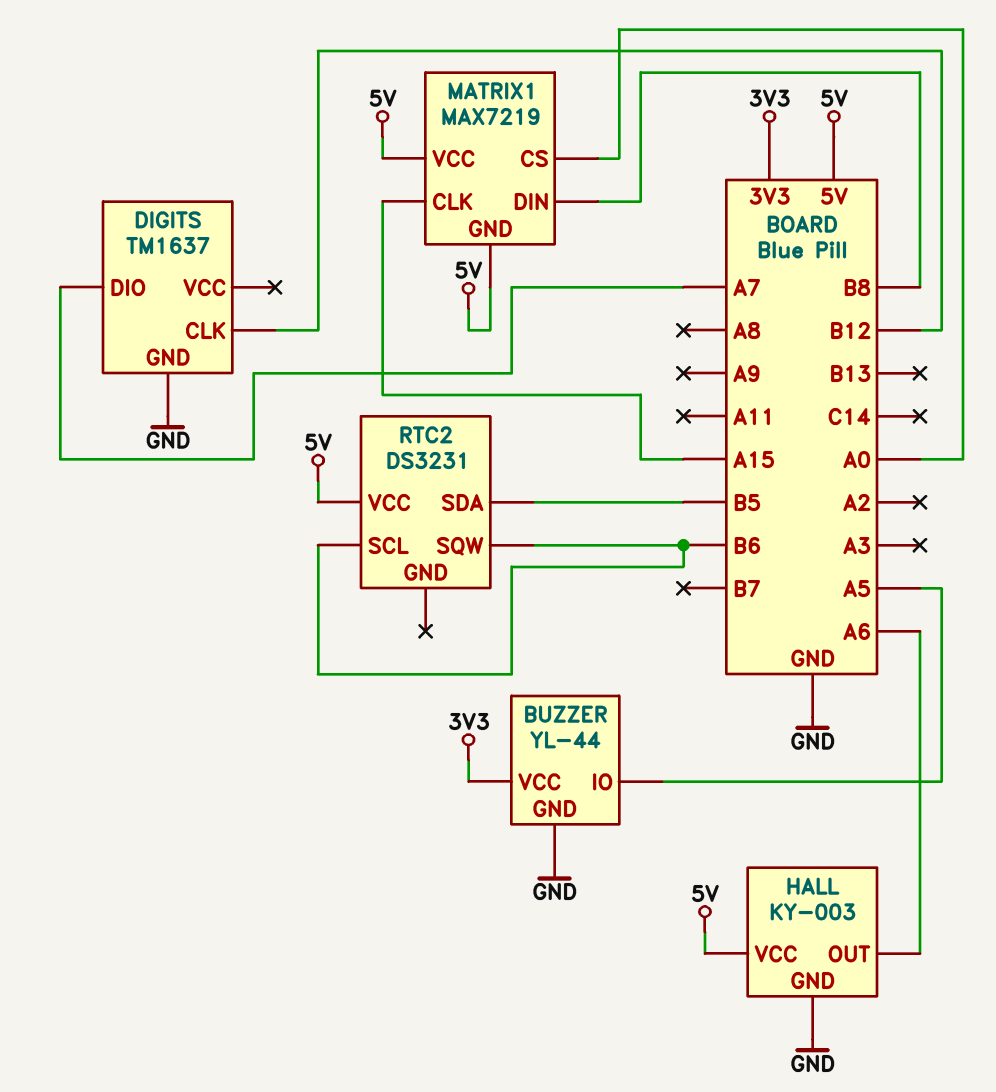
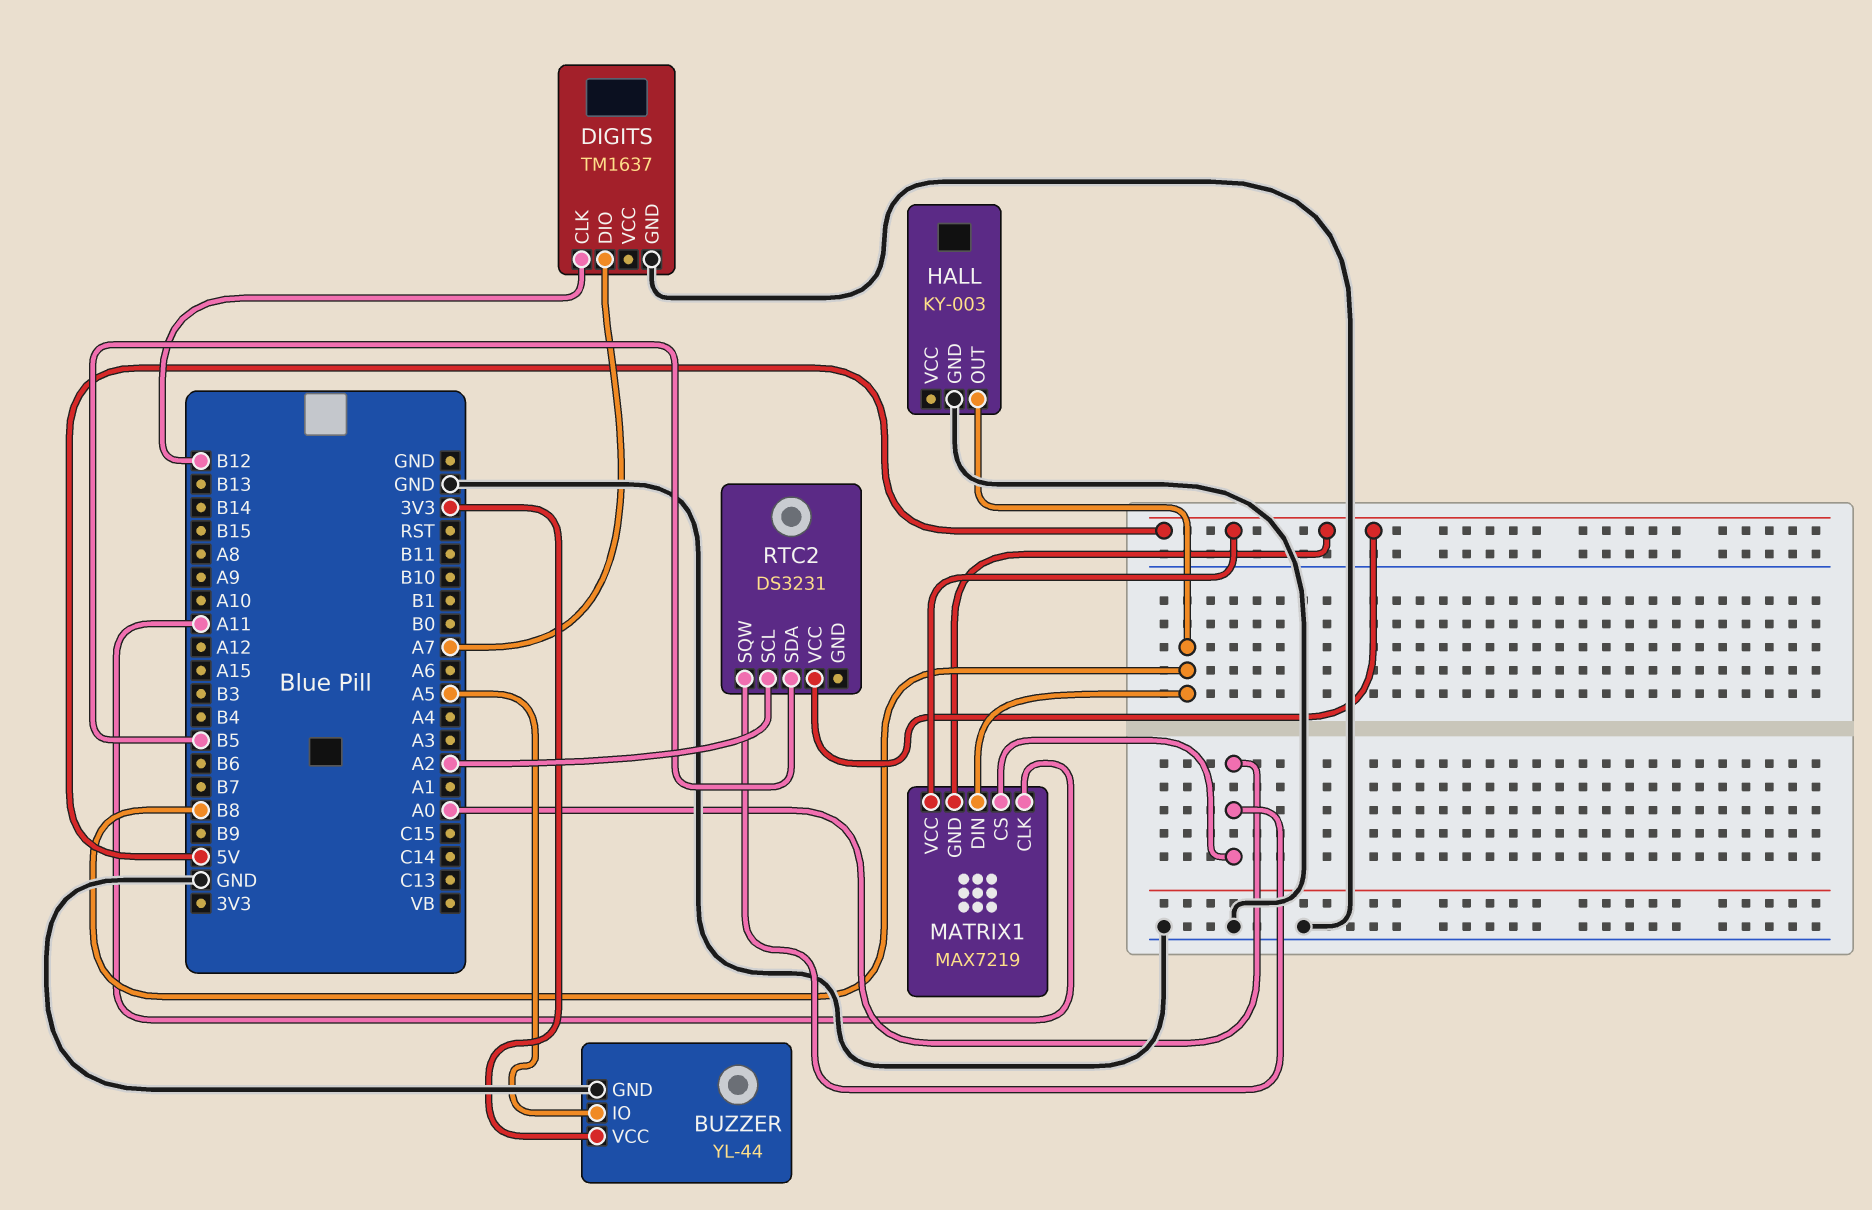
HALL pin OUT: A6 -> B8
HALL pin VCC: 5V -> none
MATRIX1 pin CLK: A15 -> A11
RTC2 pin SCL: B6 -> A2
RTC2 pin SQW: B6 -> A0

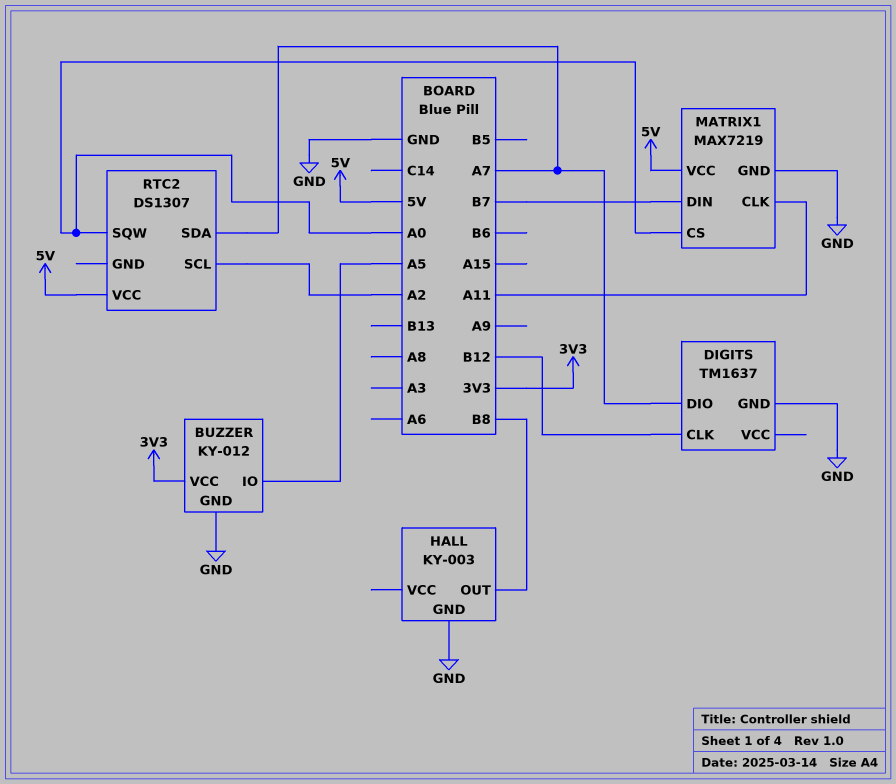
BUZZER: YL-44 -> KY-012
MATRIX1 pin DIN: B8 -> B7
MATRIX1 pin GND: 5V -> GND
RTC2: DS3231 -> DS1307
RTC2 pin SDA: B5 -> A7

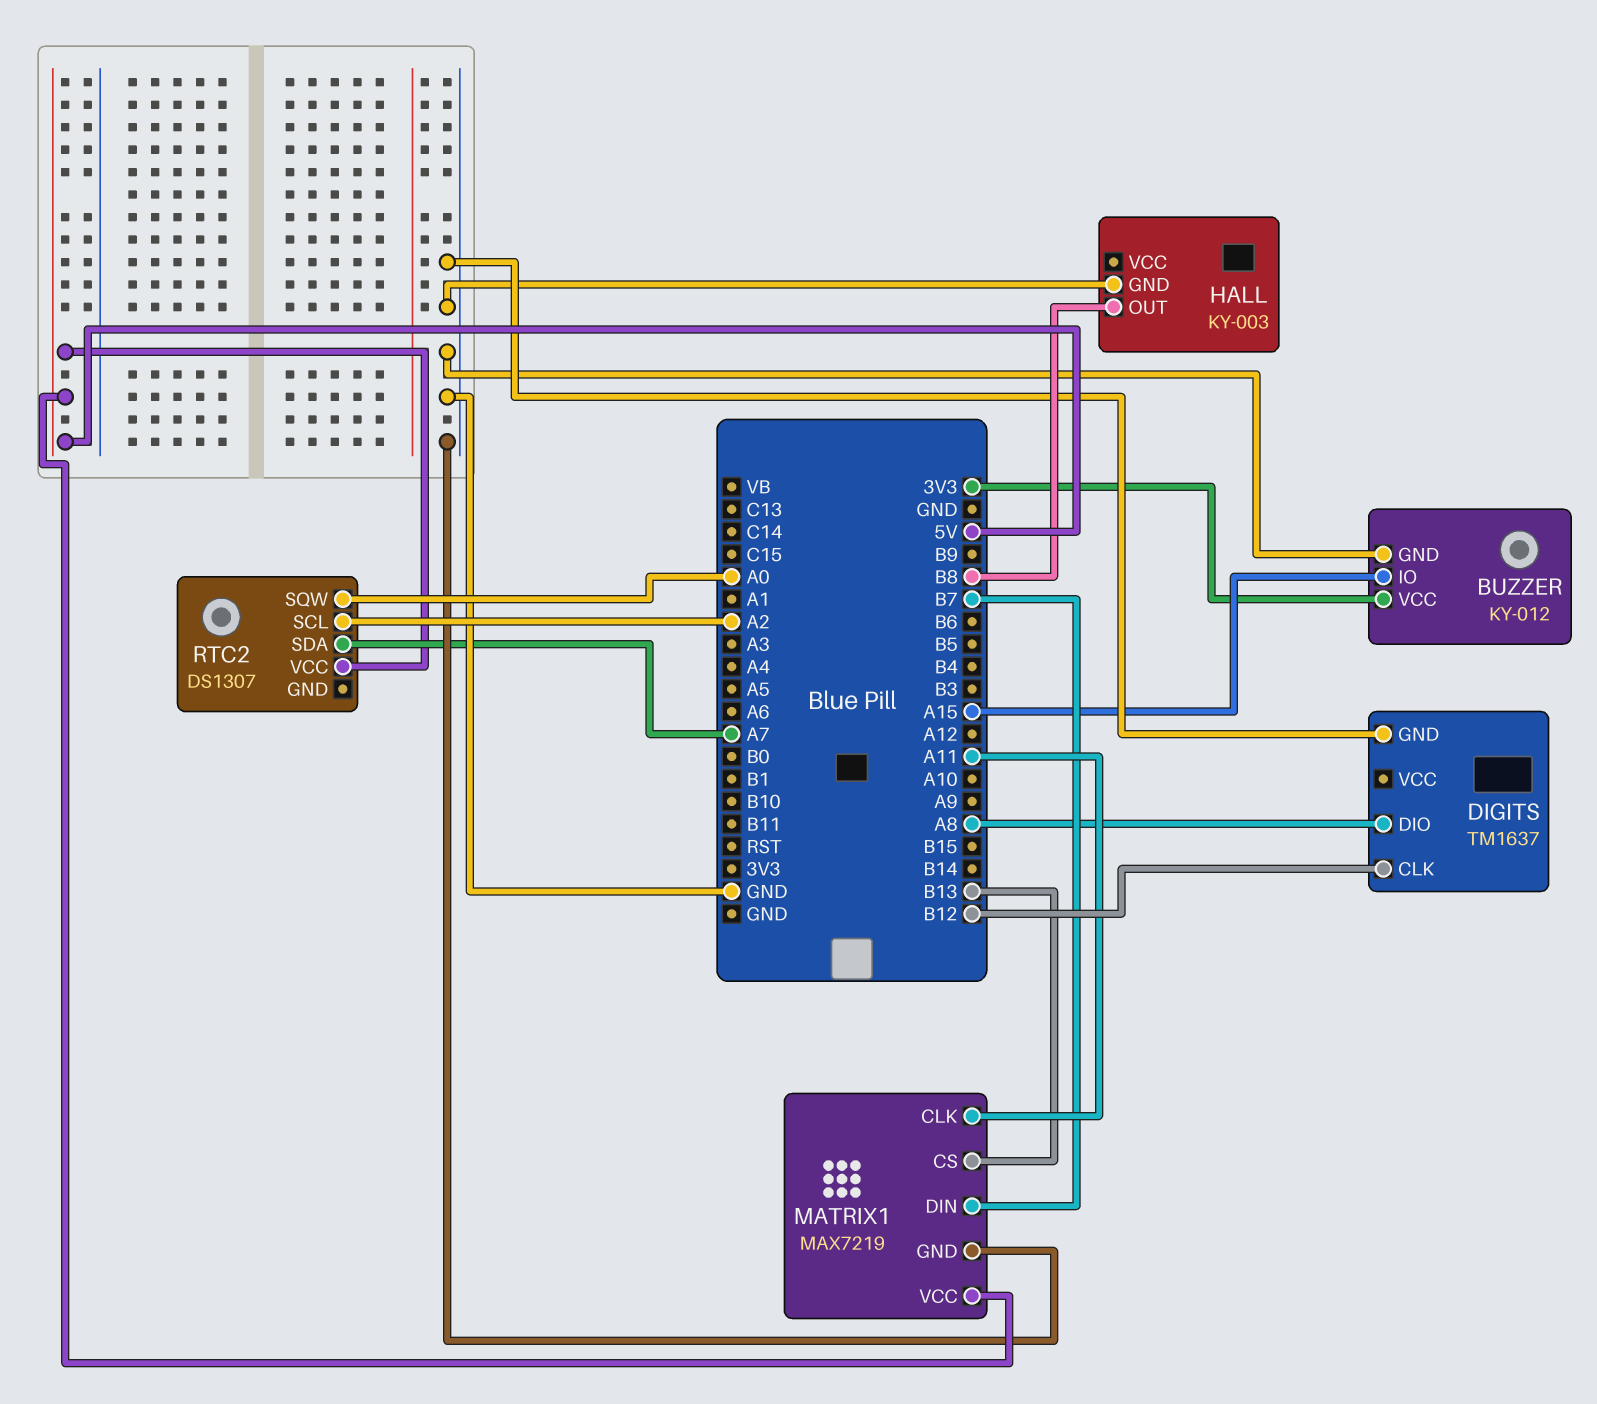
BUZZER pin IO: A5 -> A15
DIGITS pin DIO: A7 -> A8
MATRIX1 pin CS: A0 -> B13

